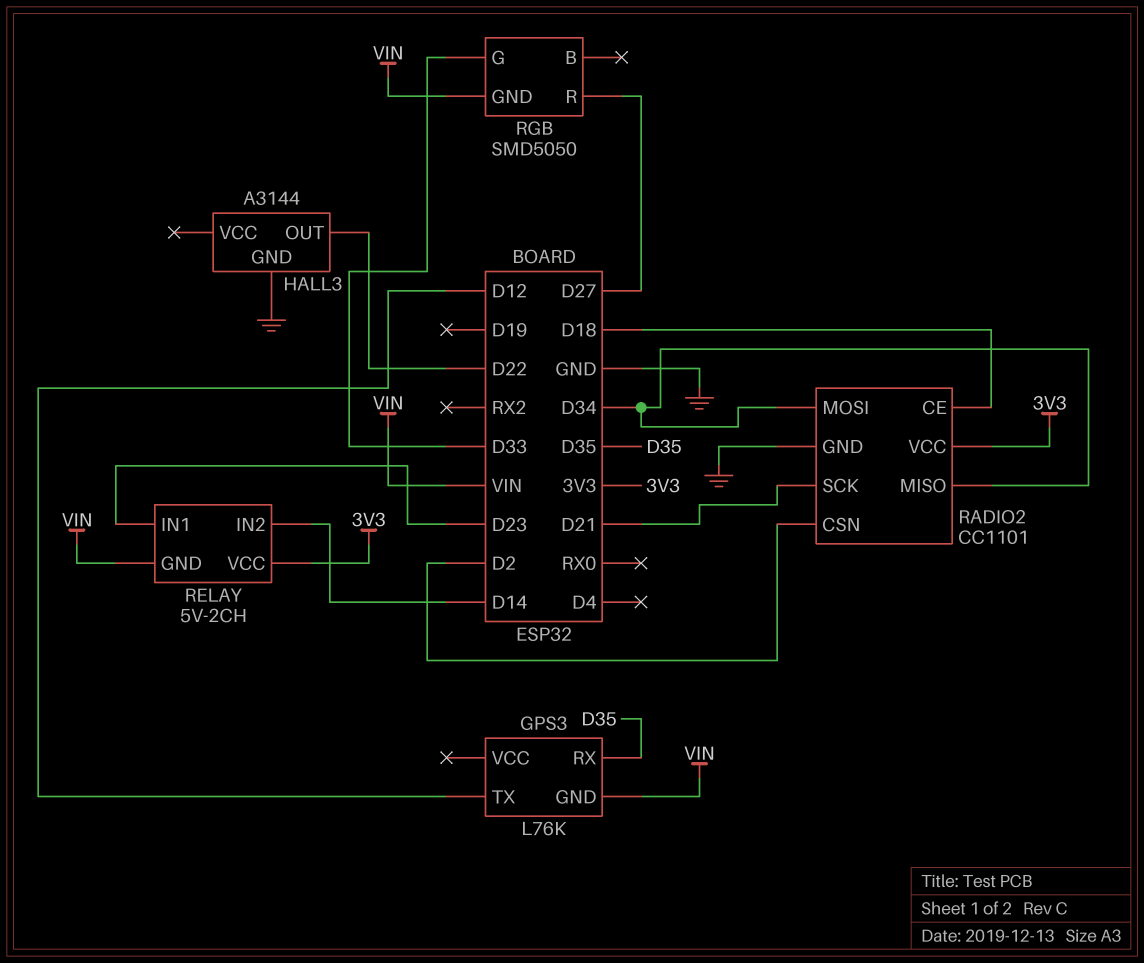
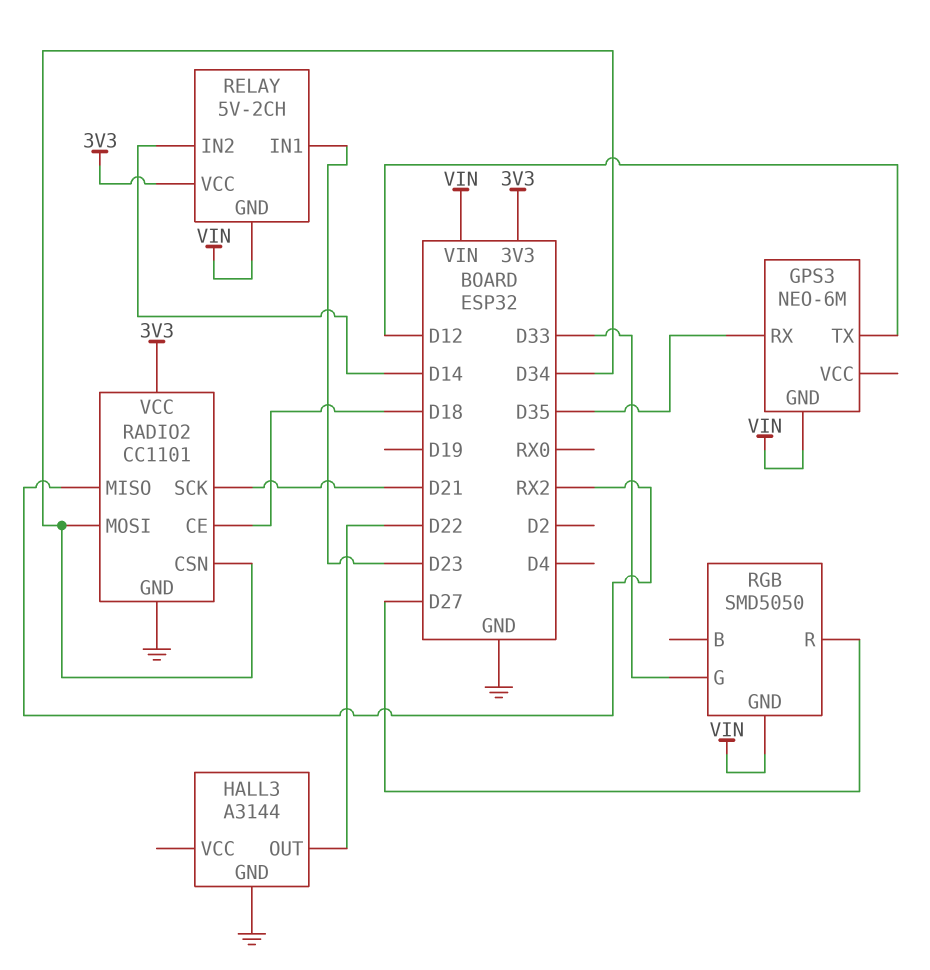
GPS3: L76K -> NEO-6M
RADIO2 pin CSN: D2 -> D34
RADIO2 pin MISO: D34 -> RX2

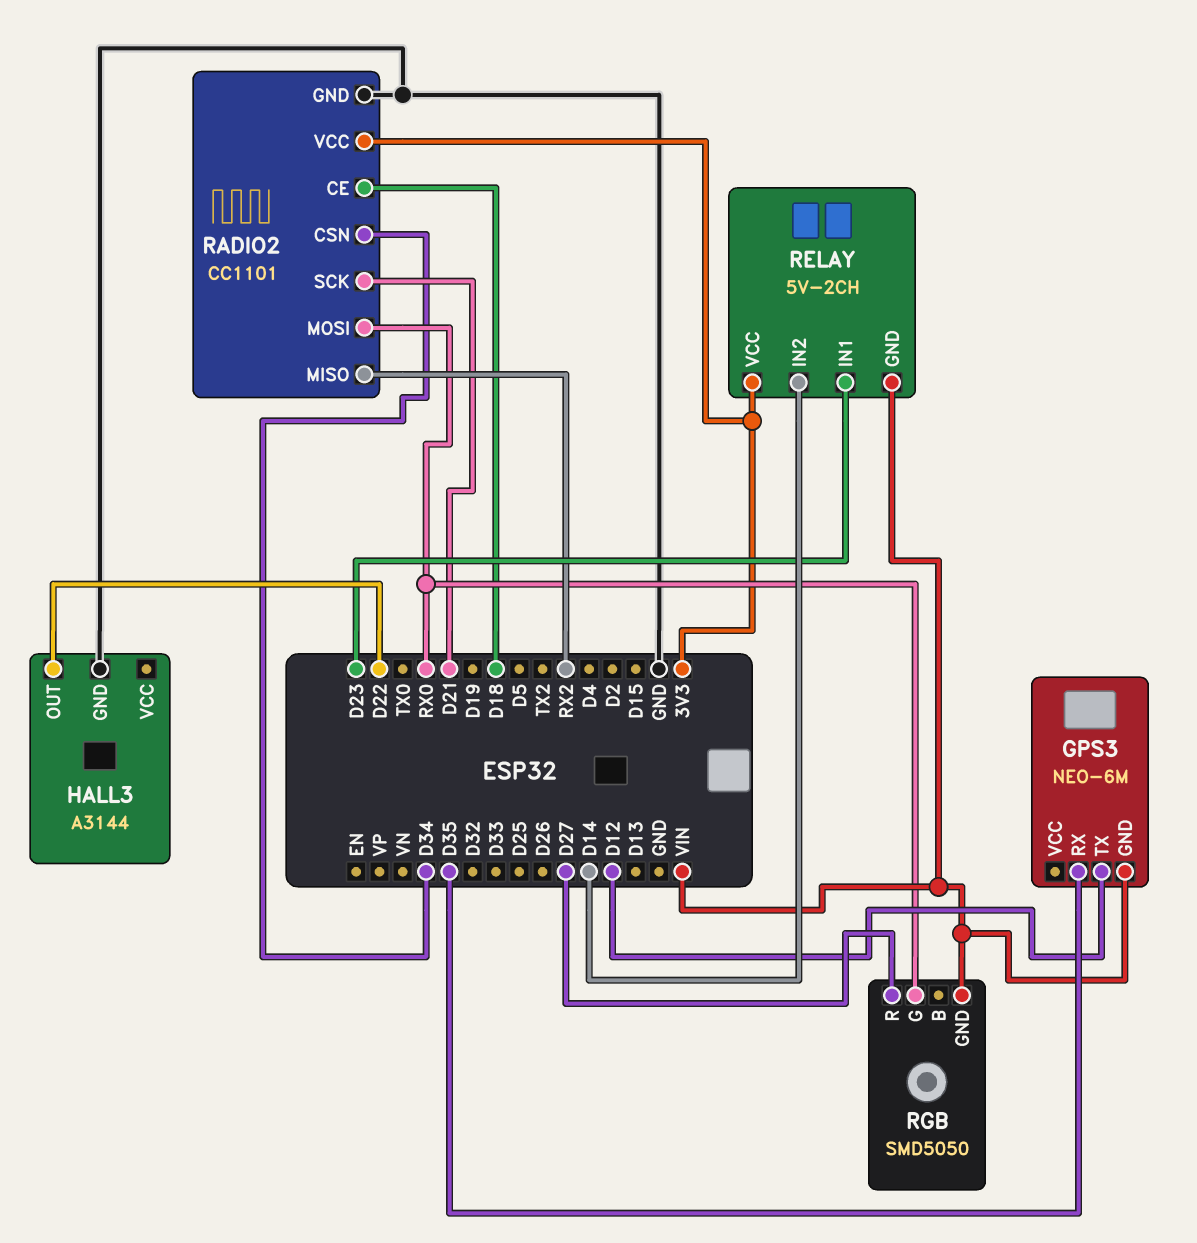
RADIO2 pin MOSI: D34 -> RX0
RGB pin G: D33 -> RX0

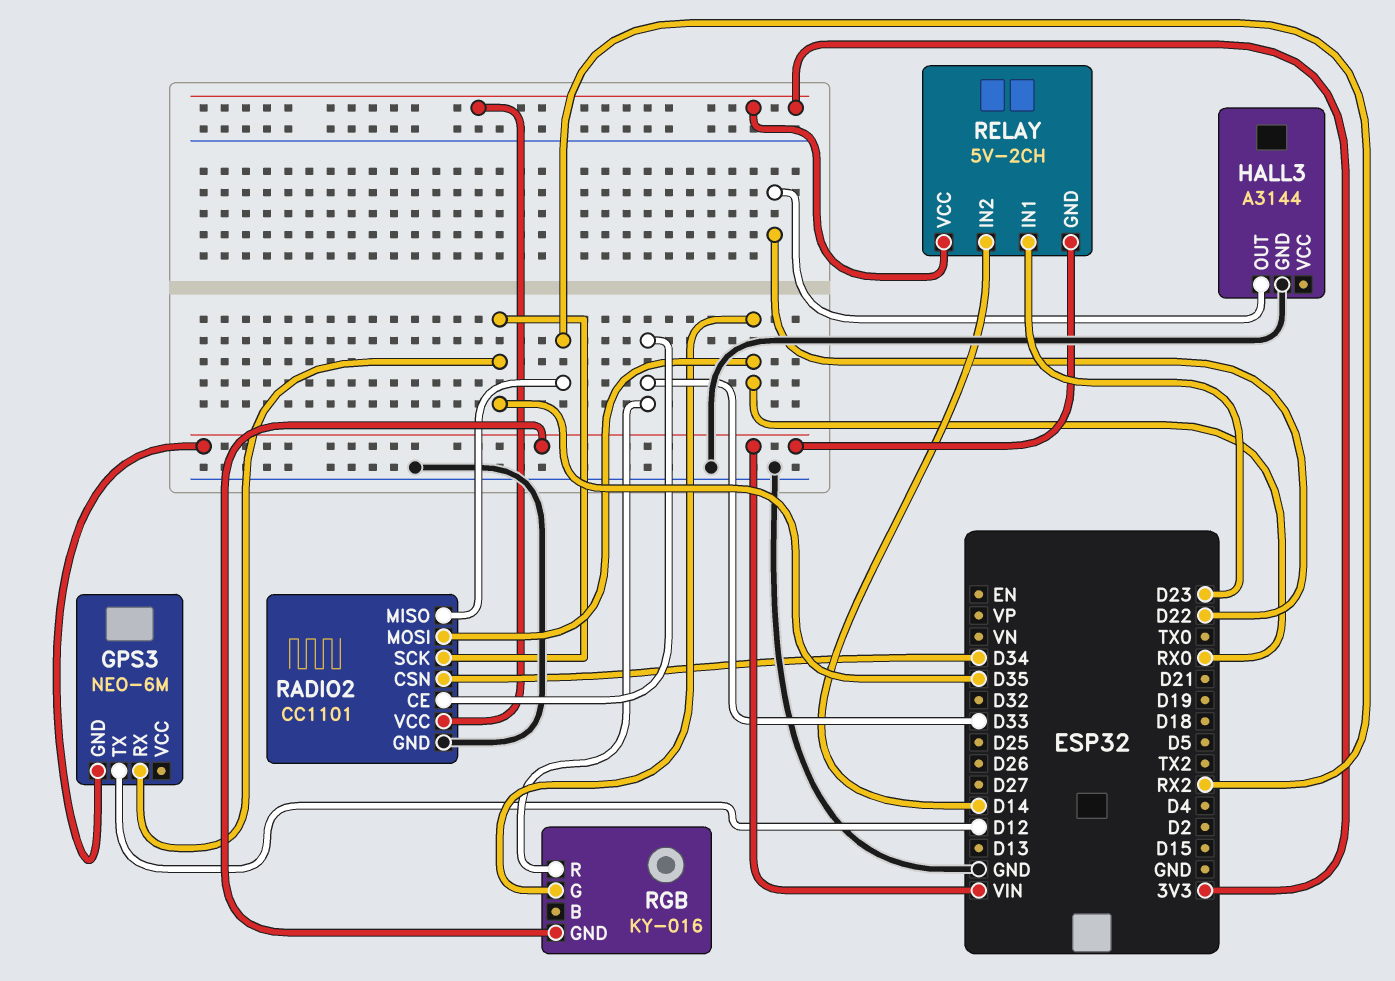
RADIO2 pin CE: D18 -> D33
RADIO2 pin SCK: D21 -> D35
RGB: SMD5050 -> KY-016
RGB pin R: D27 -> D33

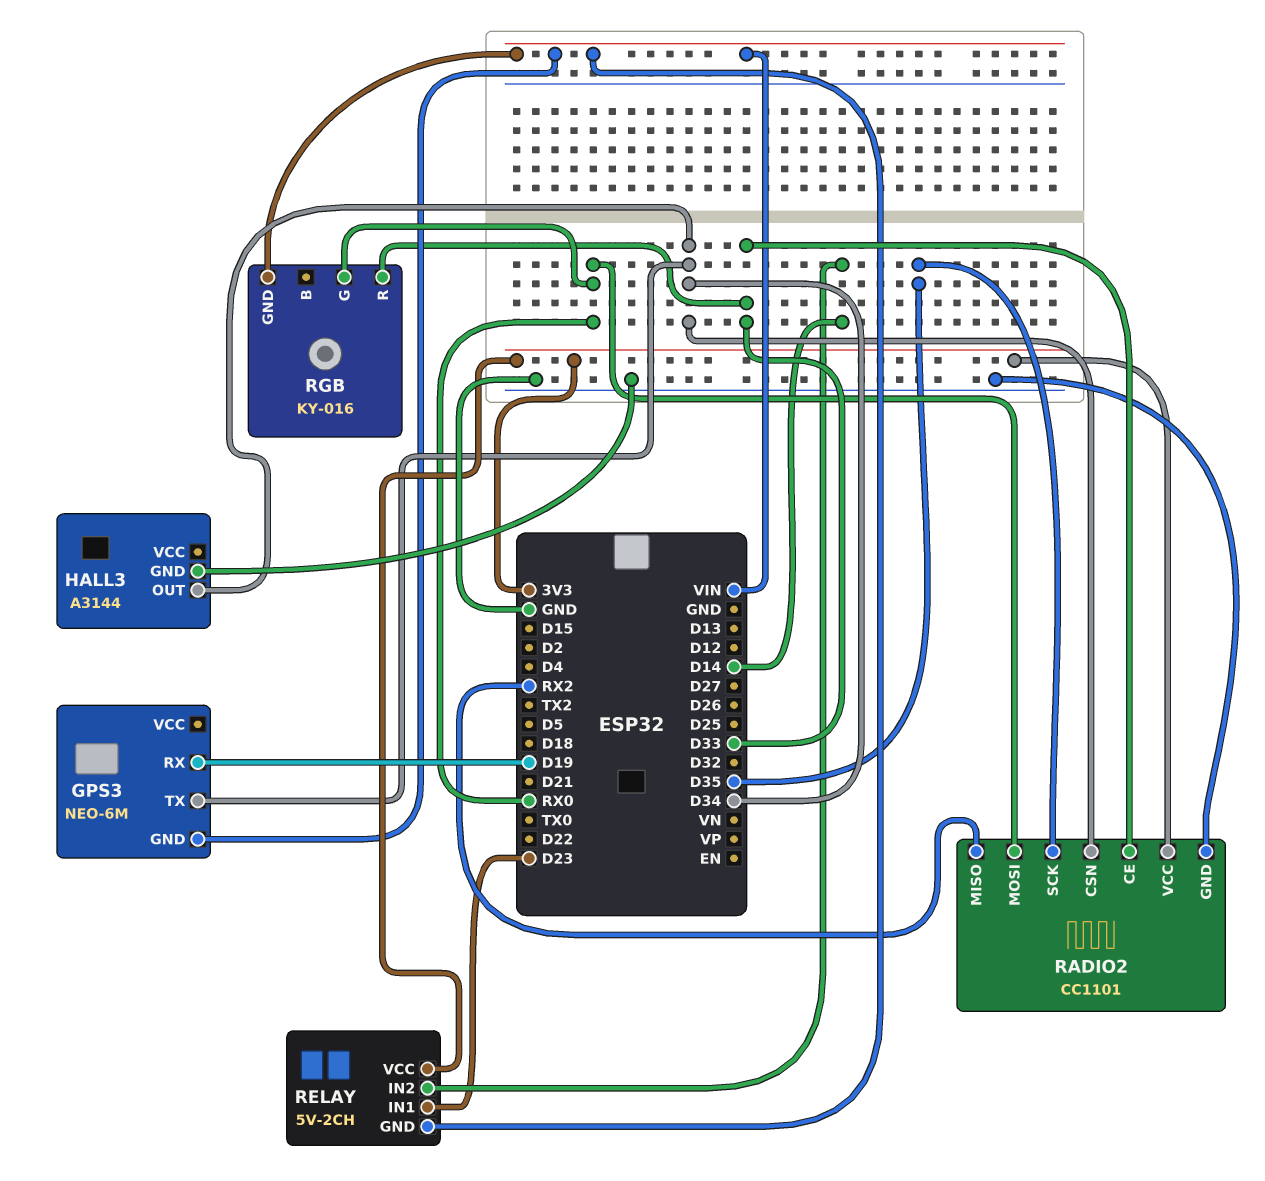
GPS3 pin RX: D35 -> D19
GPS3 pin TX: D12 -> D34
HALL3 pin OUT: D22 -> D34

